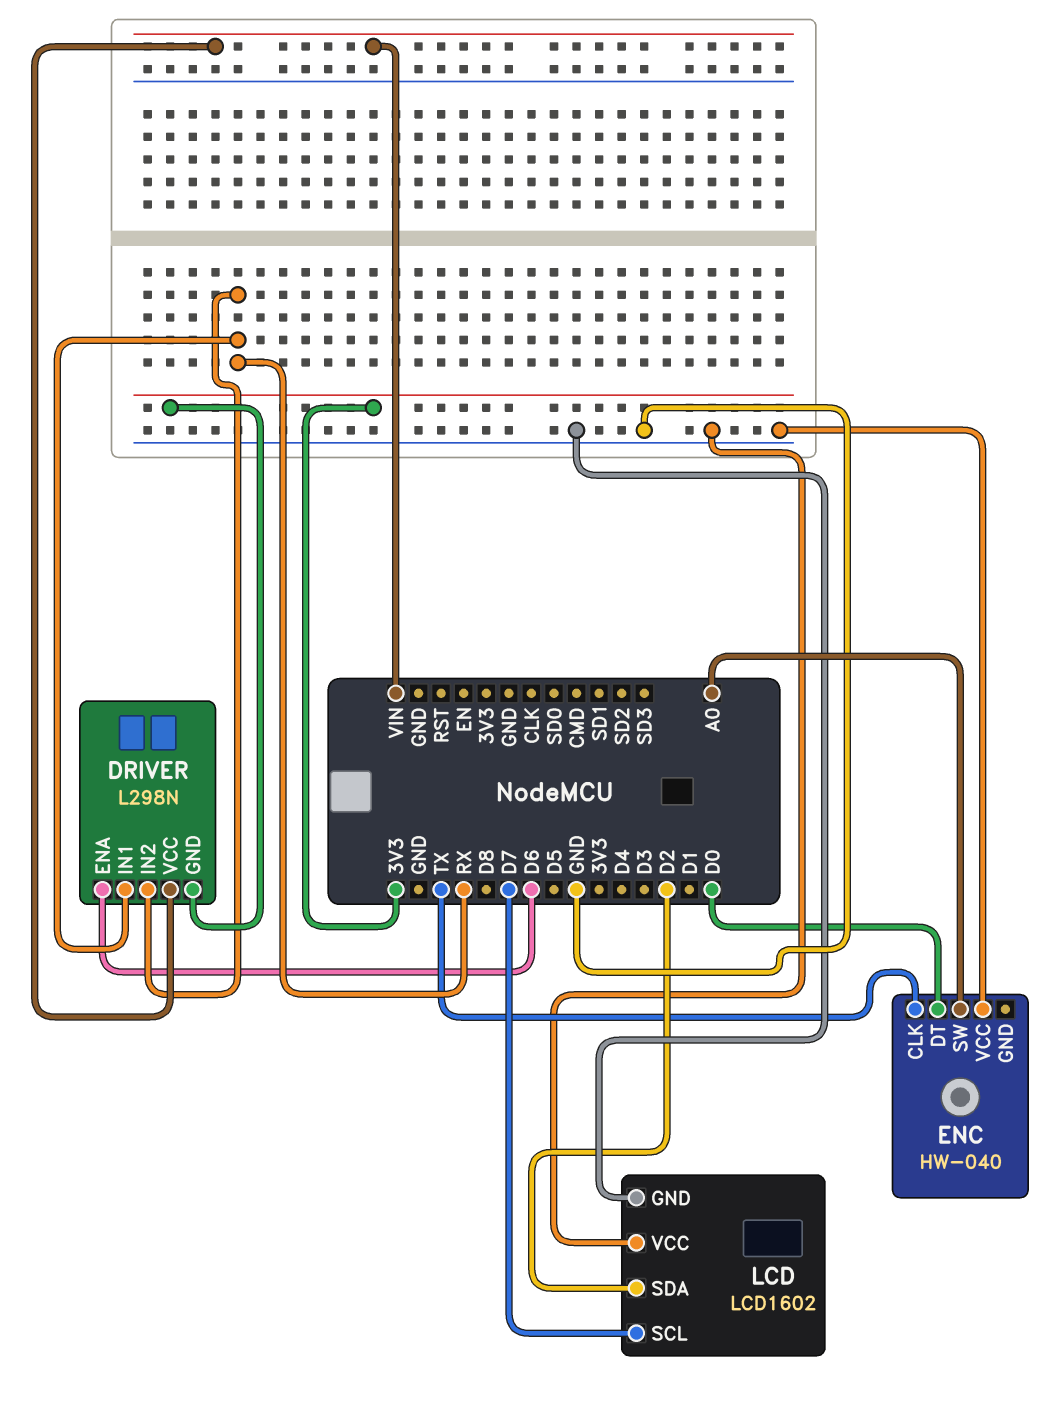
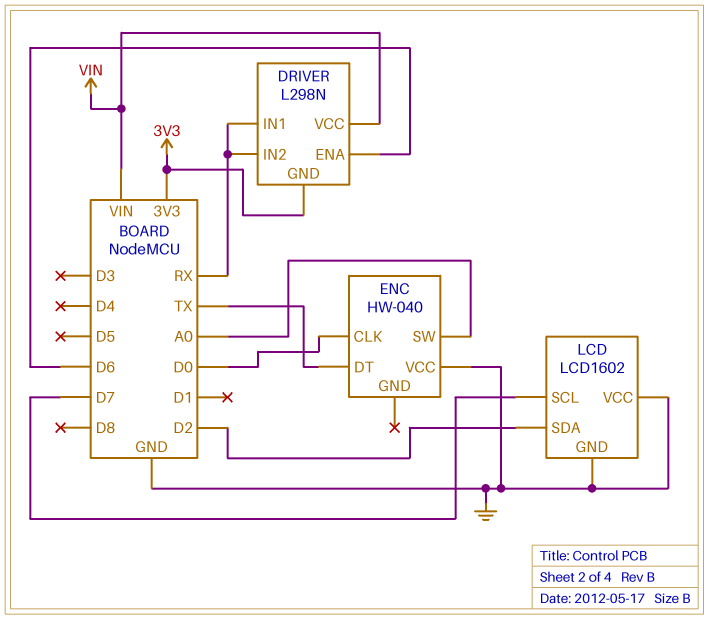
ENC pin CLK: TX -> D0
ENC pin DT: D0 -> TX

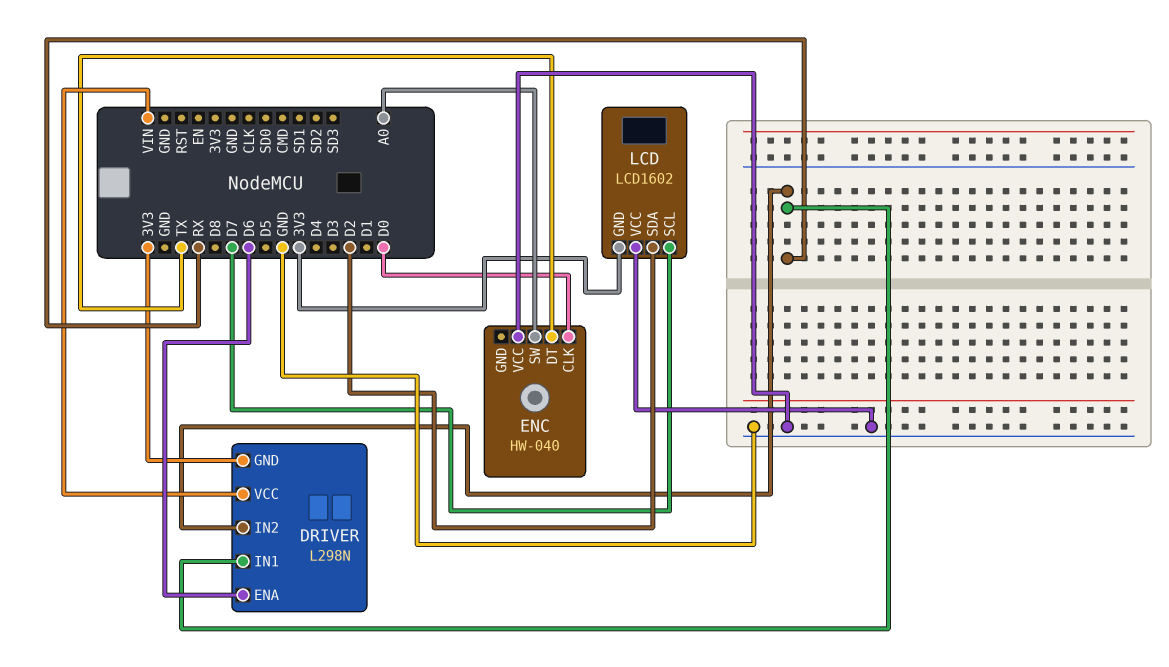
LCD pin GND: GND -> 3V3

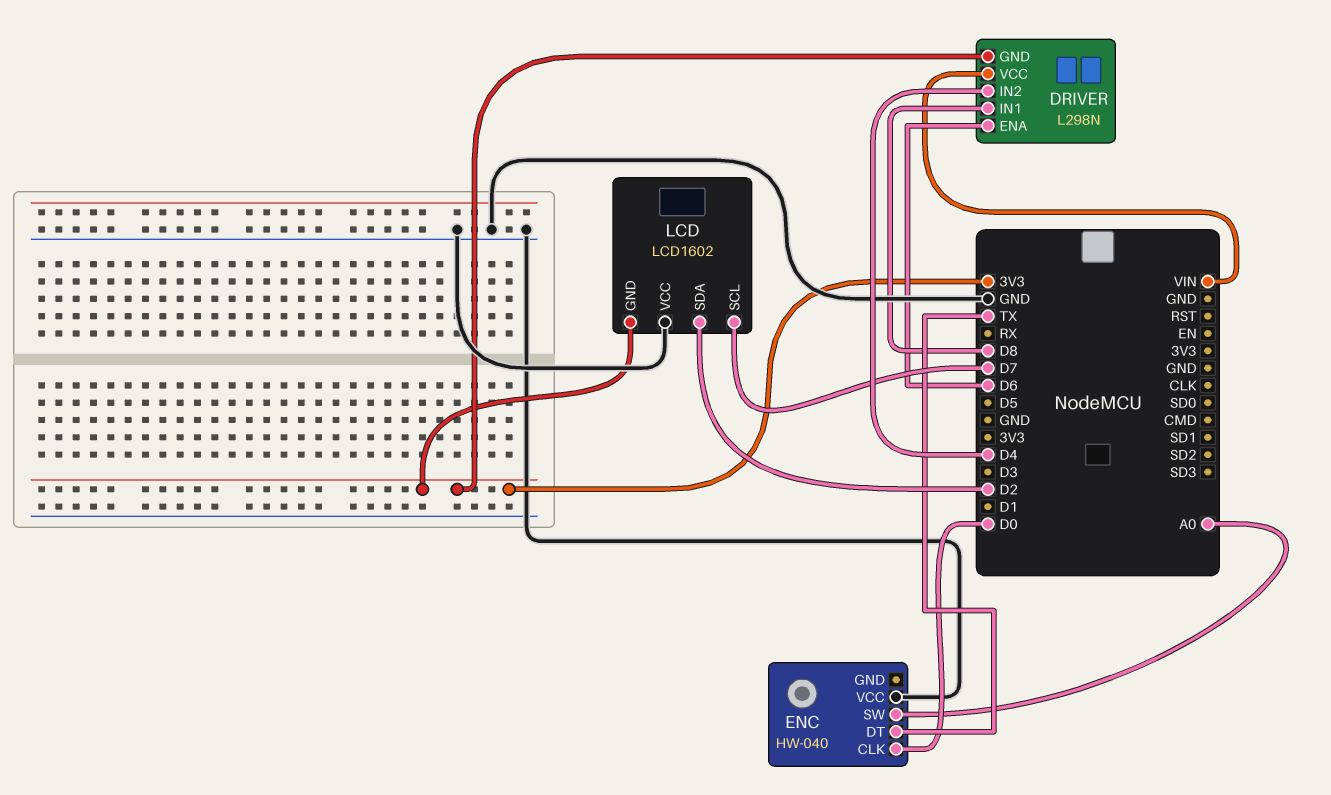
DRIVER pin IN1: RX -> D8
DRIVER pin IN2: RX -> D4

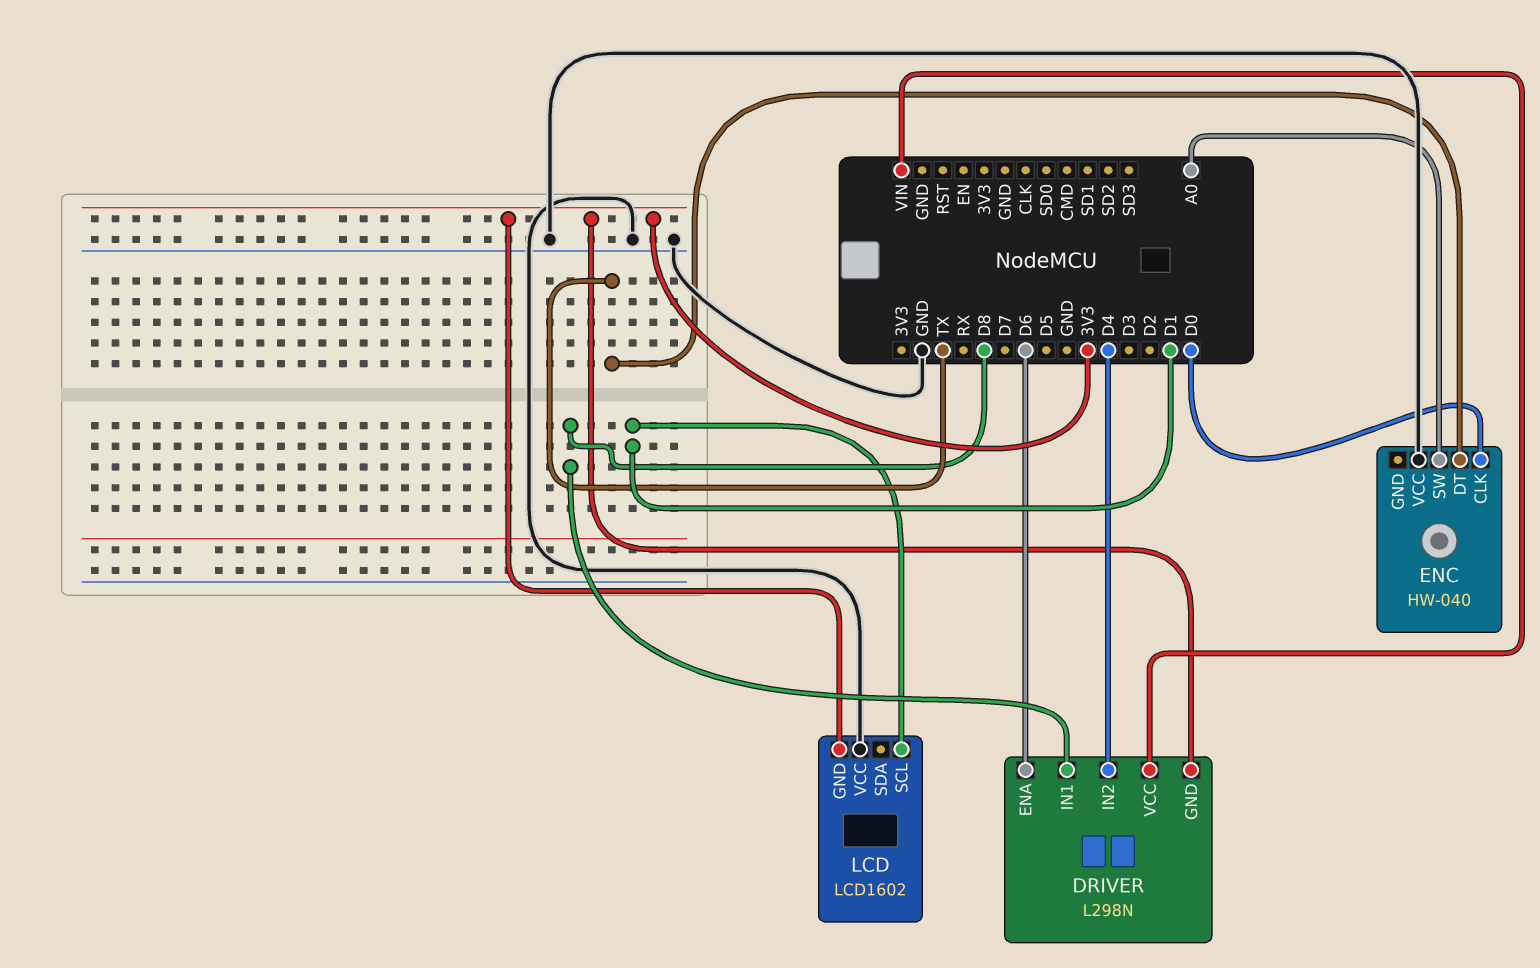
LCD pin SCL: D7 -> D1
LCD pin SDA: D2 -> none

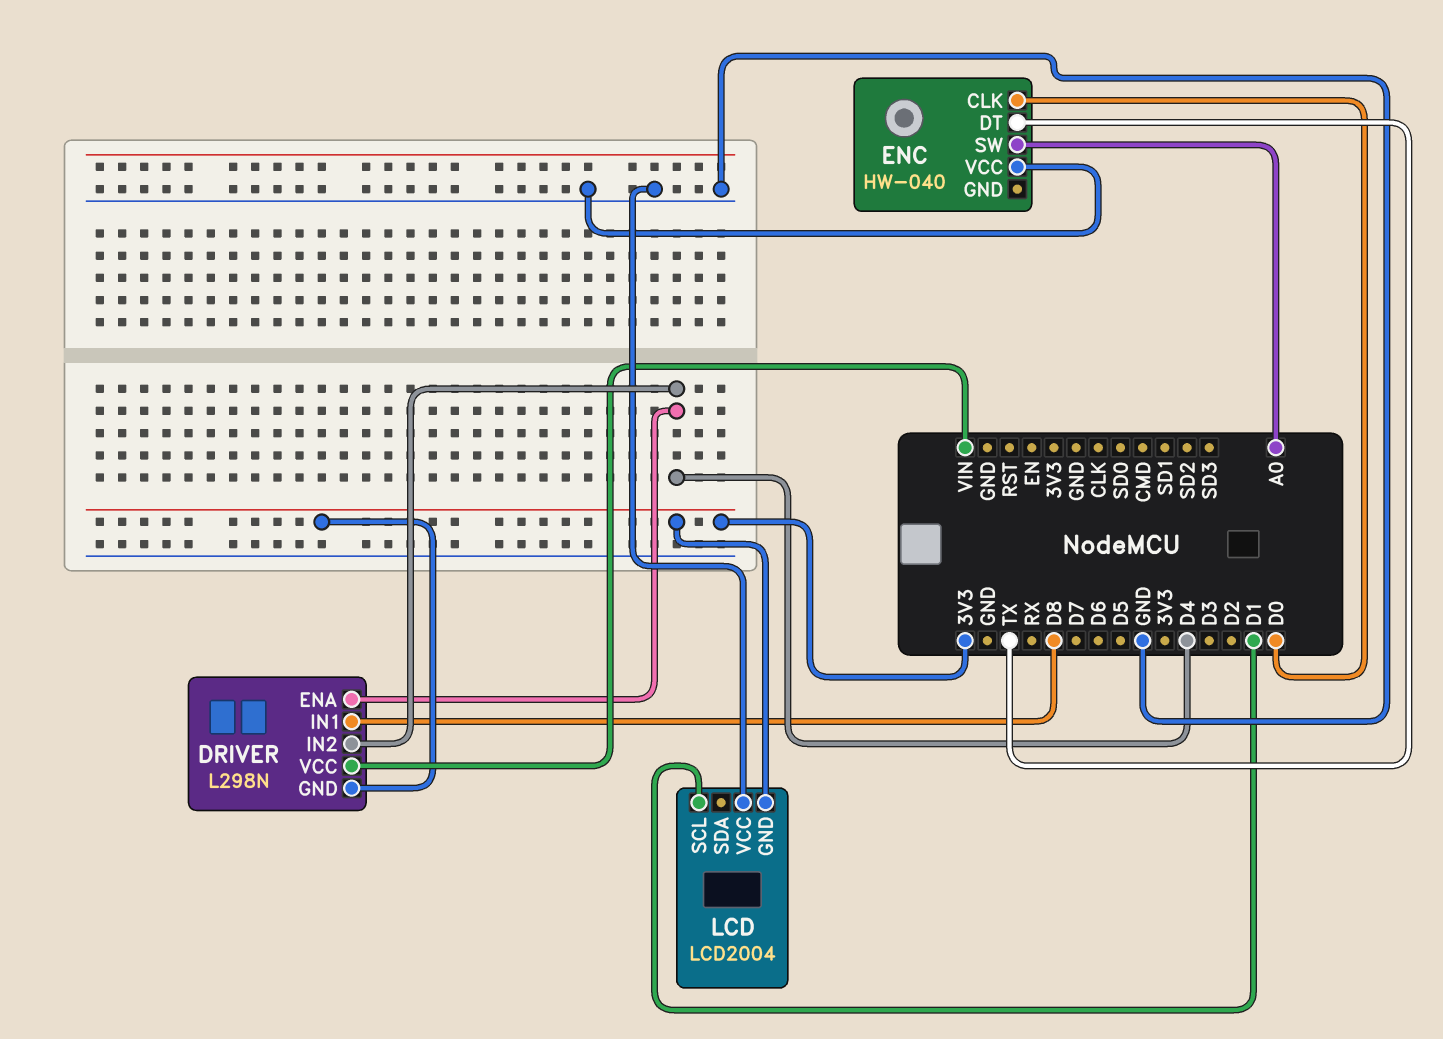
DRIVER pin ENA: D6 -> D4
LCD: LCD1602 -> LCD2004

